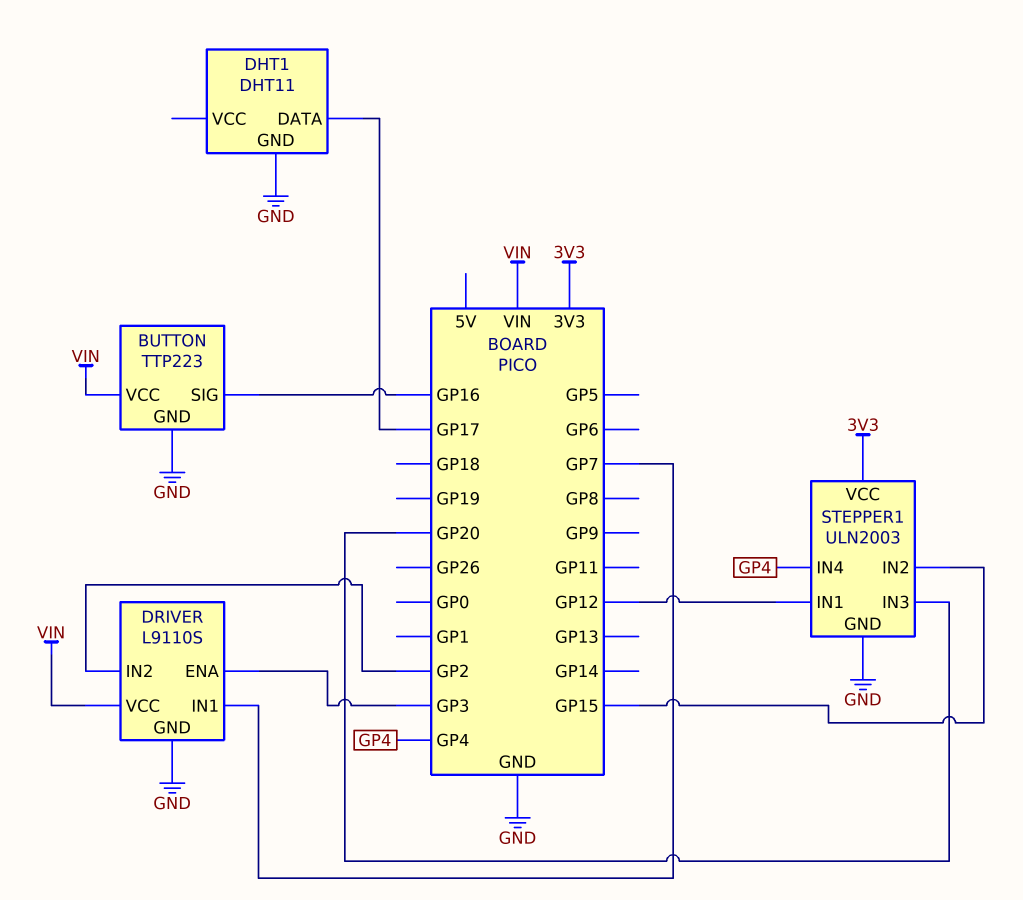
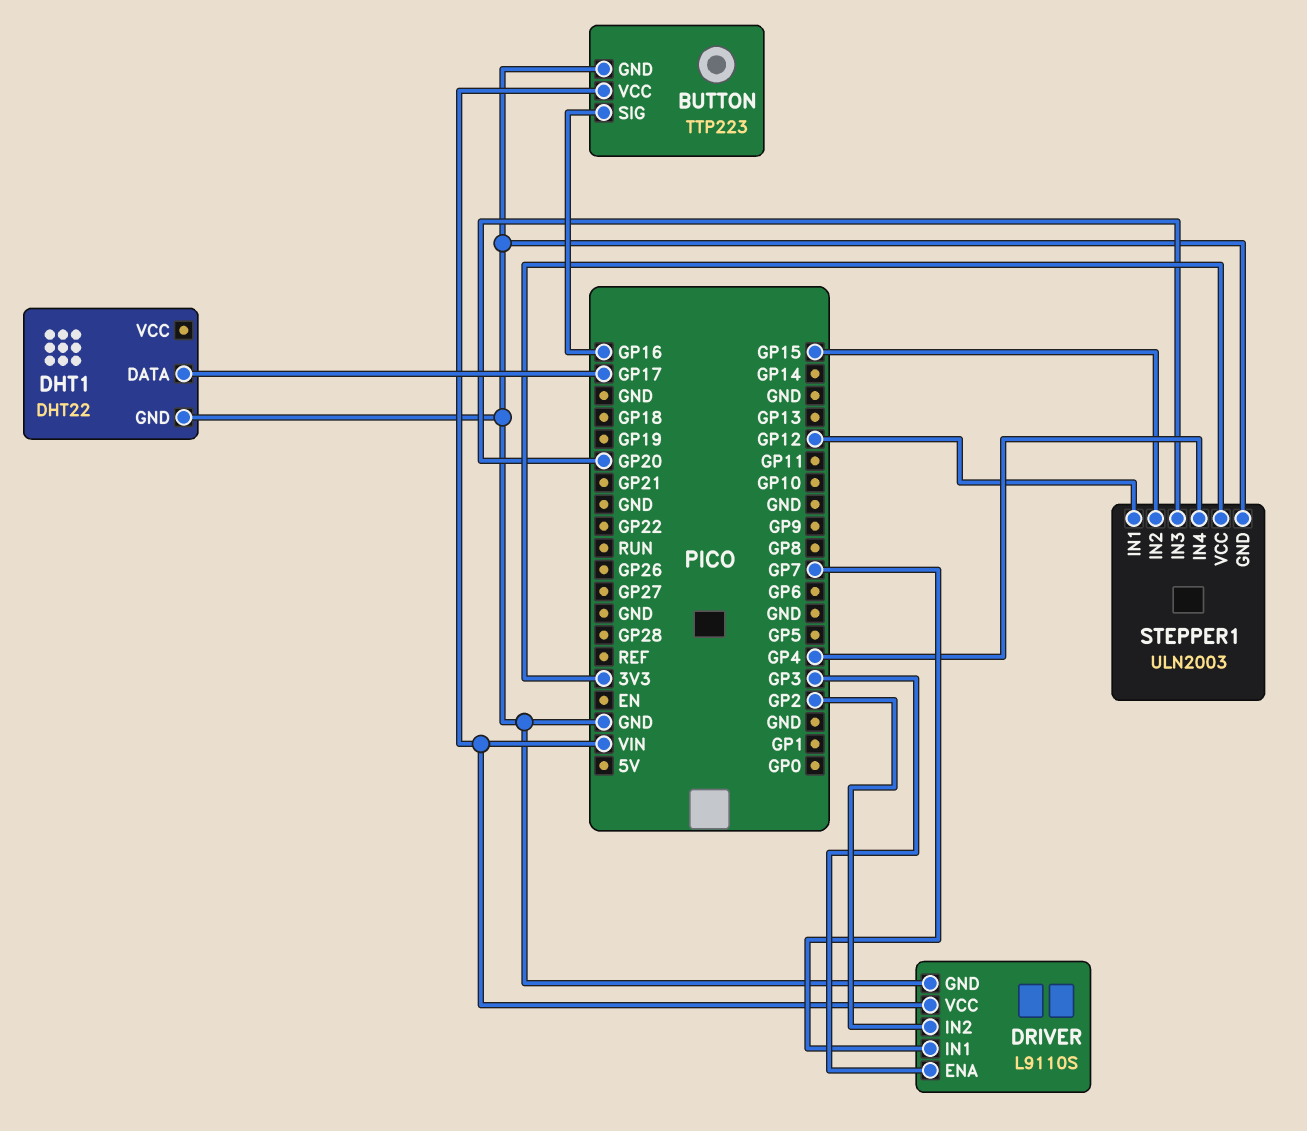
DHT1: DHT11 -> DHT22

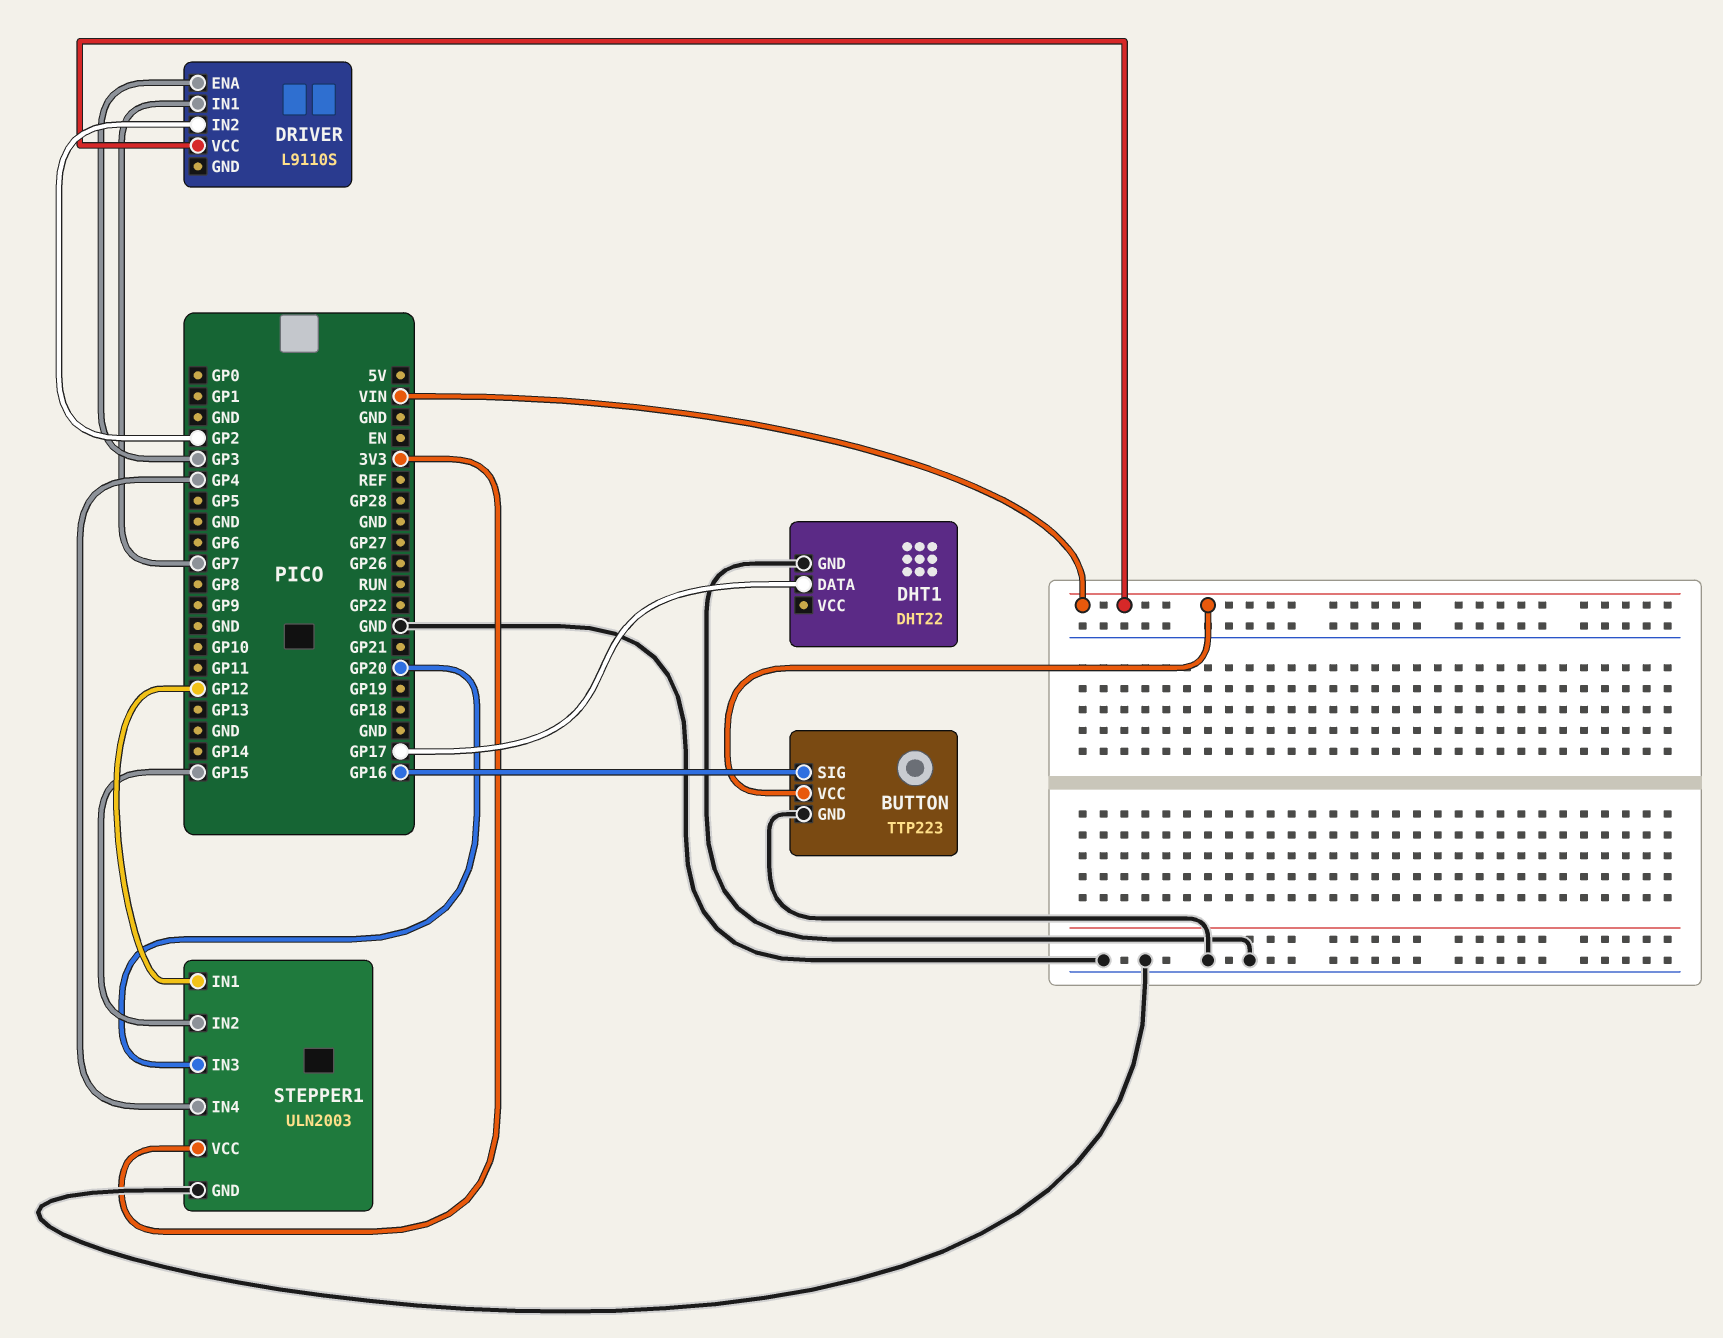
DRIVER pin GND: GND -> none

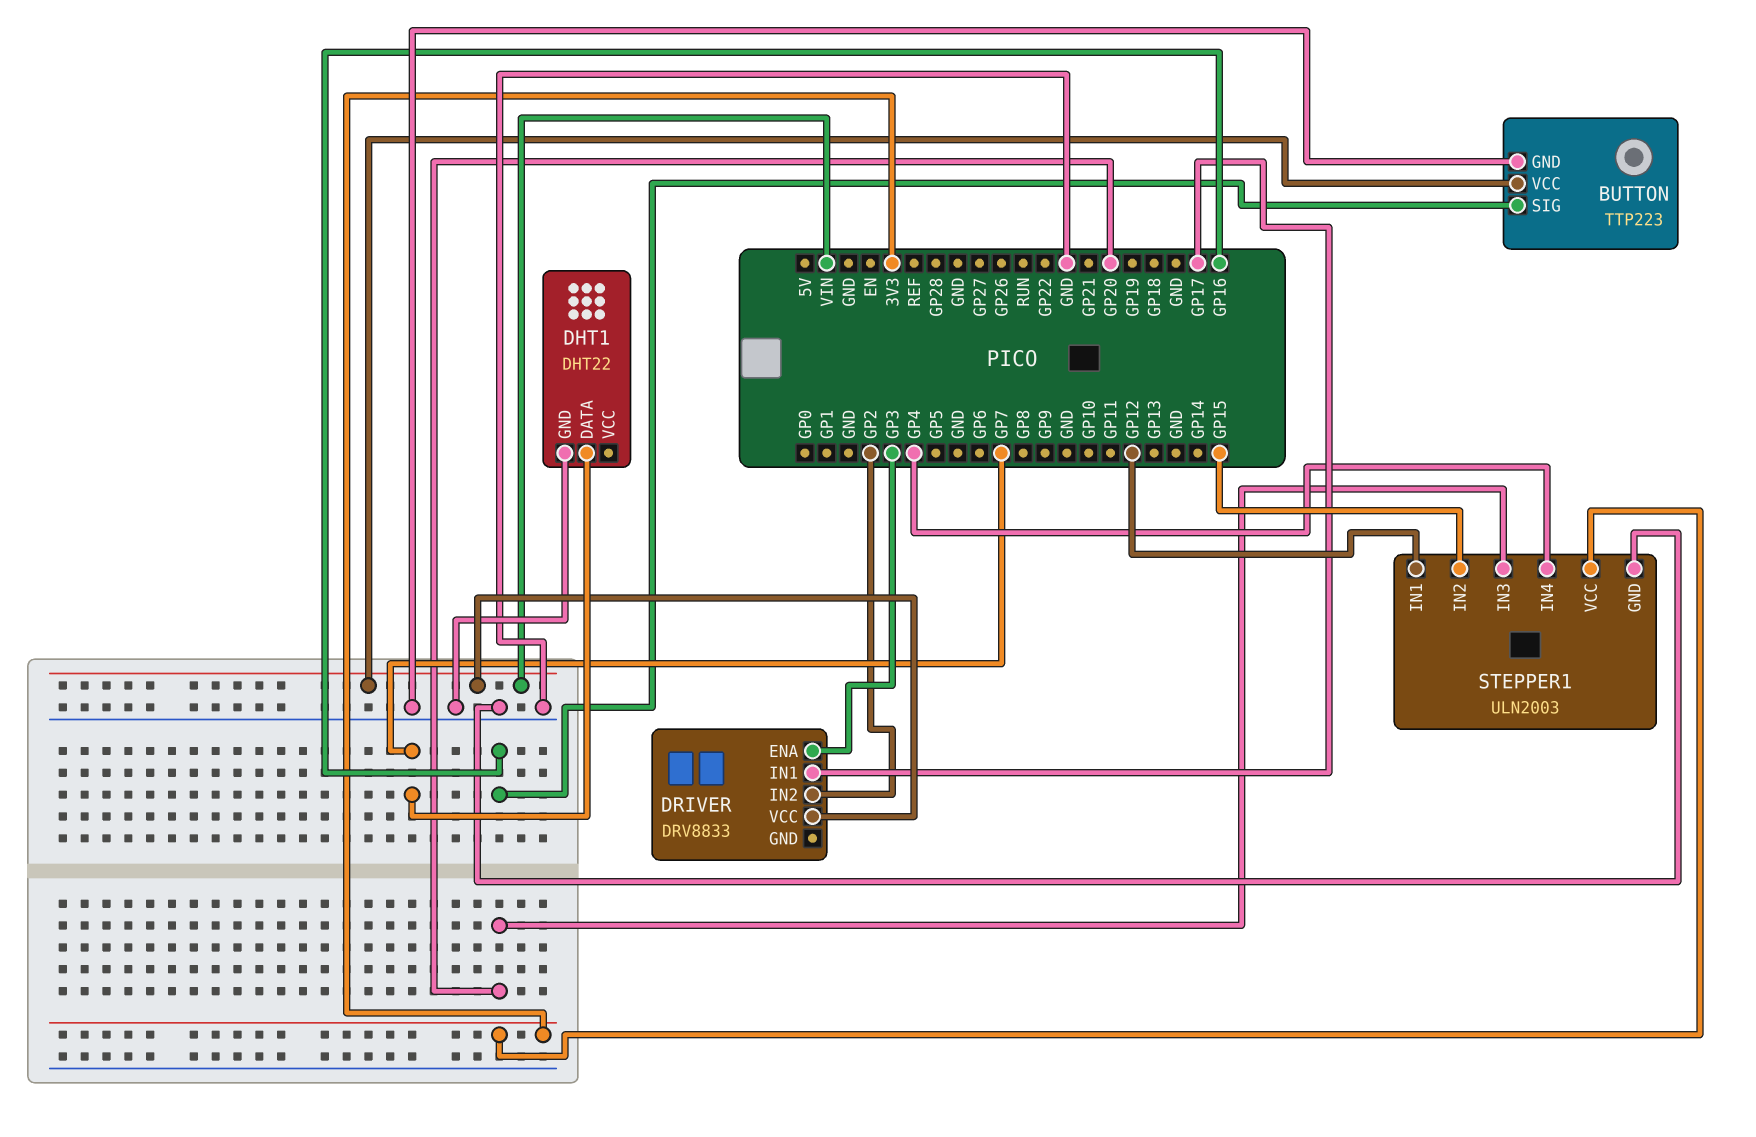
DHT1 pin DATA: GP17 -> GP7
DRIVER: L9110S -> DRV8833
DRIVER pin IN1: GP7 -> GP17

